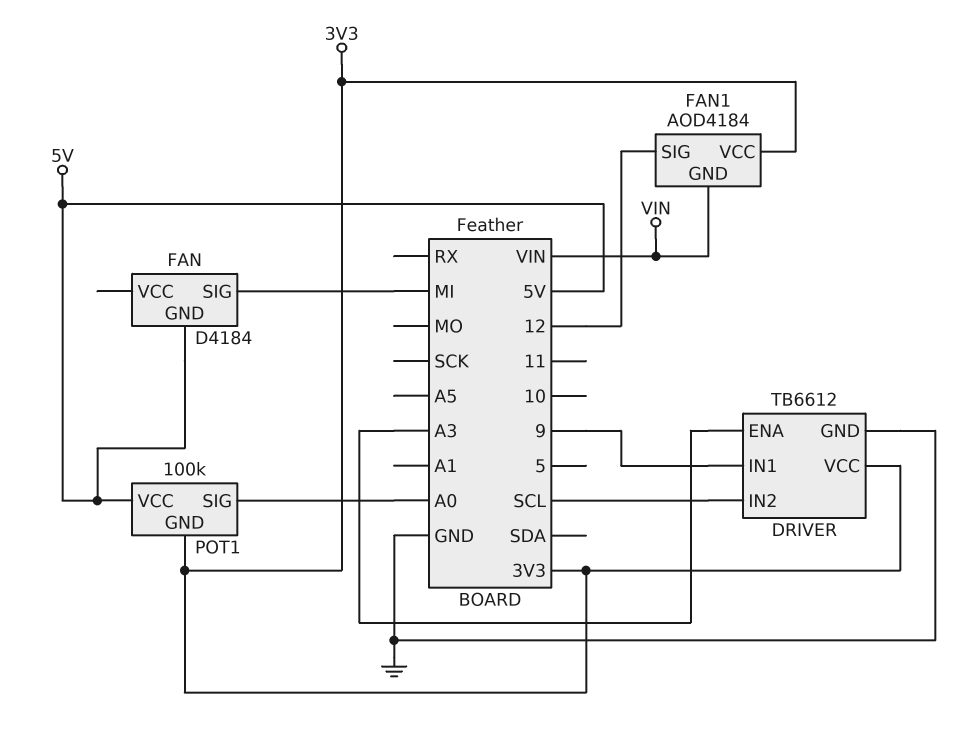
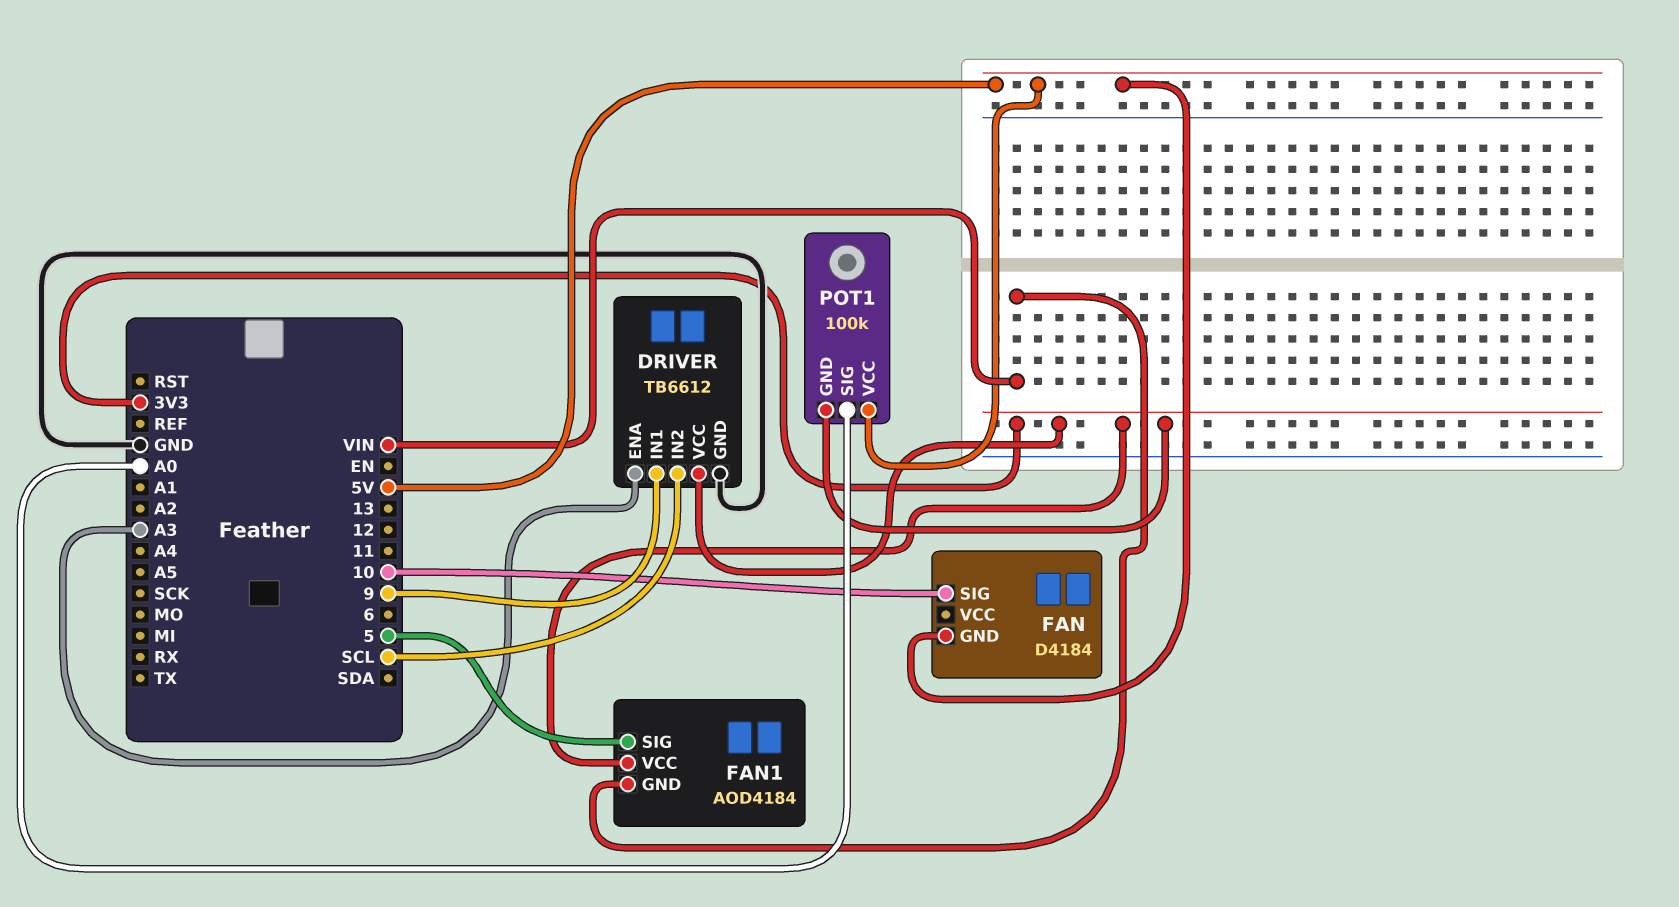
FAN pin SIG: MI -> 10
FAN1 pin SIG: 12 -> 5

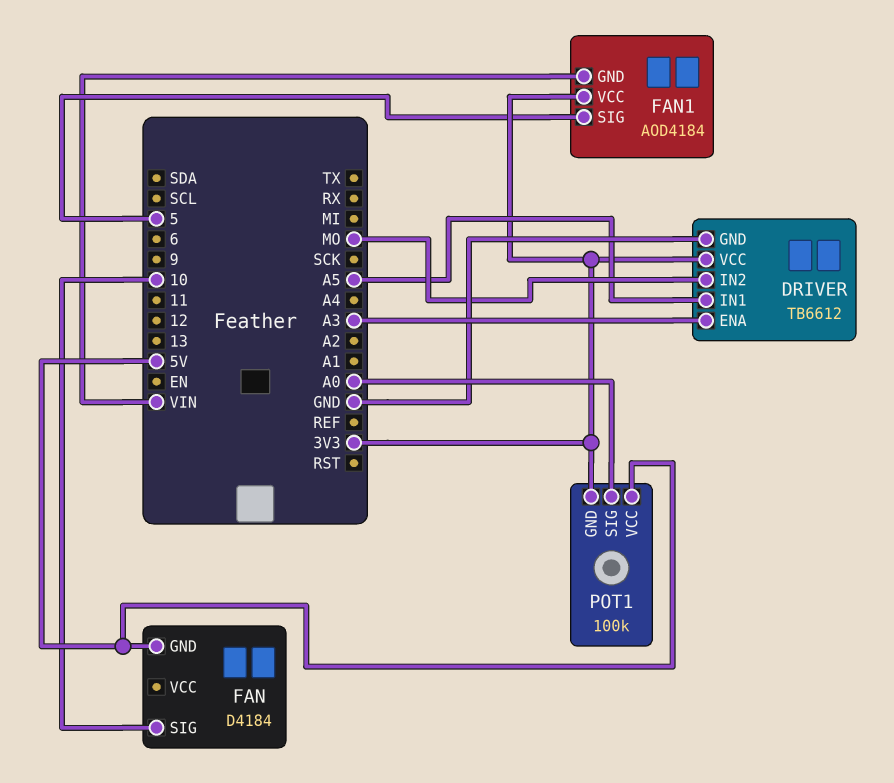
DRIVER pin IN1: 9 -> A5
DRIVER pin IN2: SCL -> MO

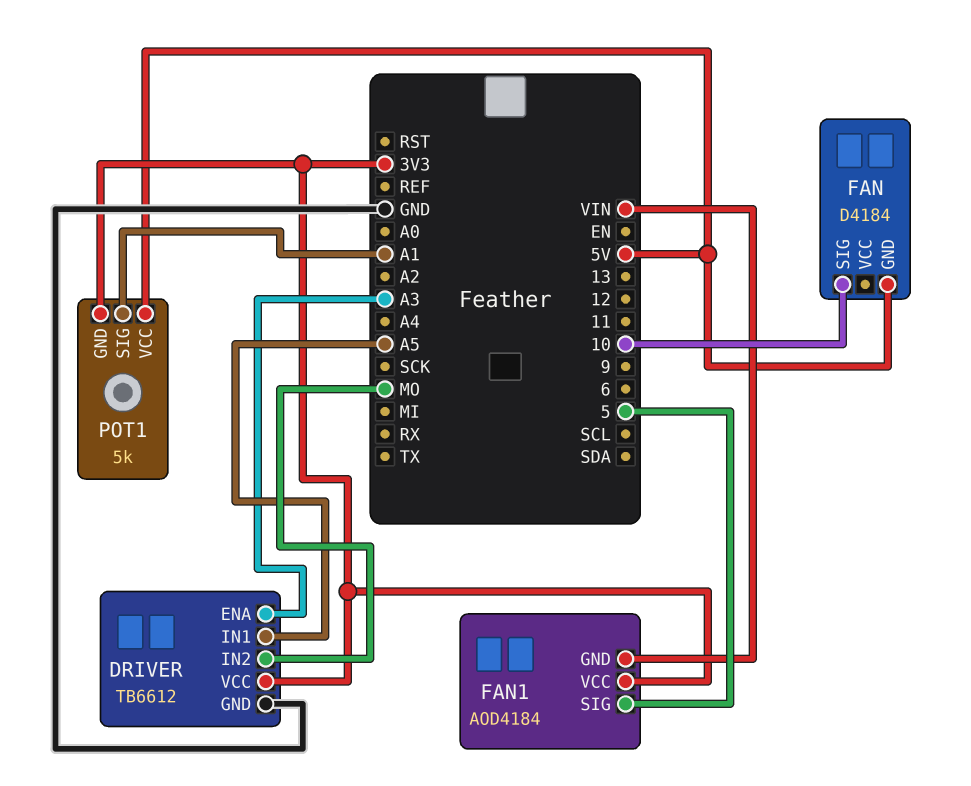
POT1: 100k -> 5k
POT1 pin SIG: A0 -> A1

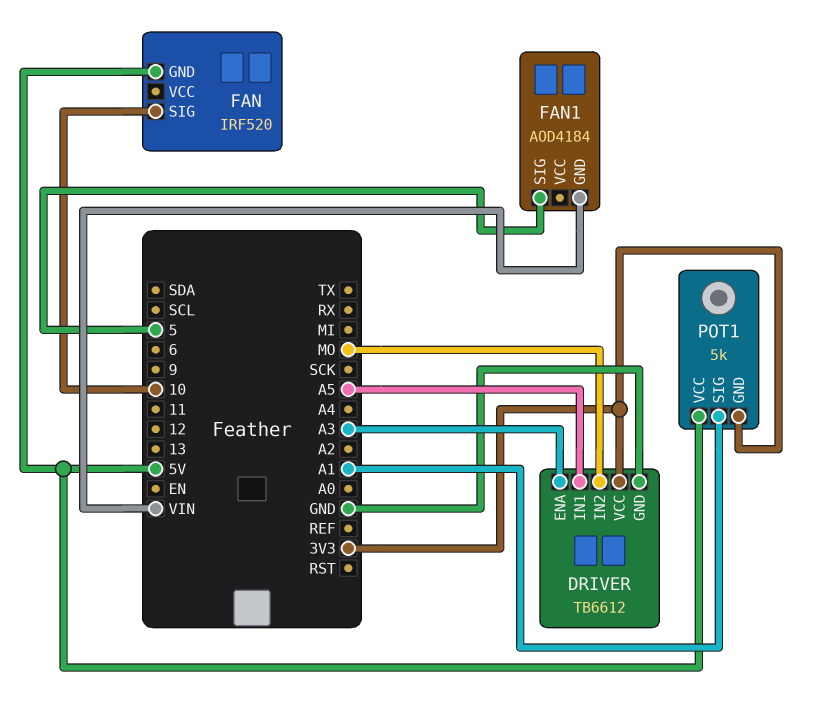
FAN: D4184 -> IRF520
FAN1 pin VCC: 3V3 -> none

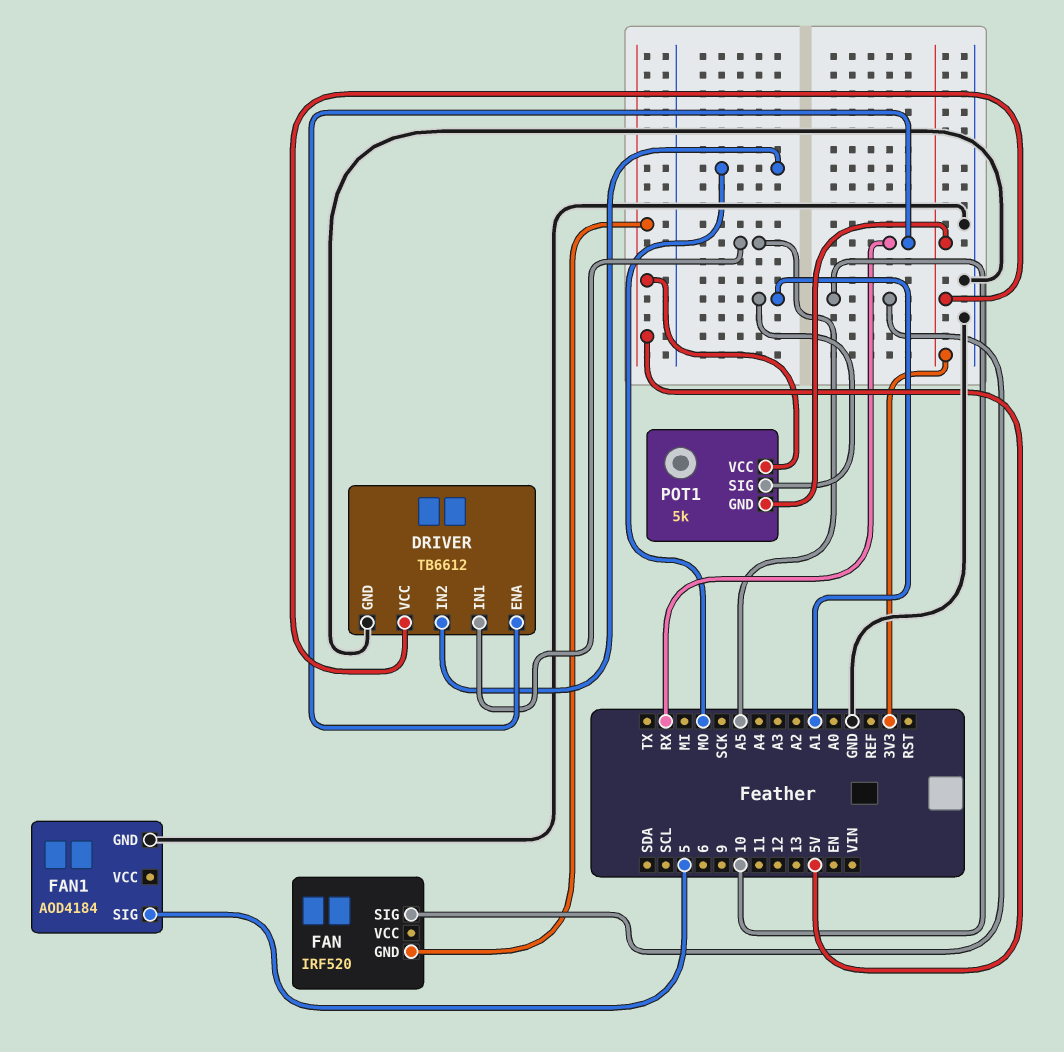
DRIVER pin ENA: A3 -> RX
FAN1 pin GND: VIN -> GND

